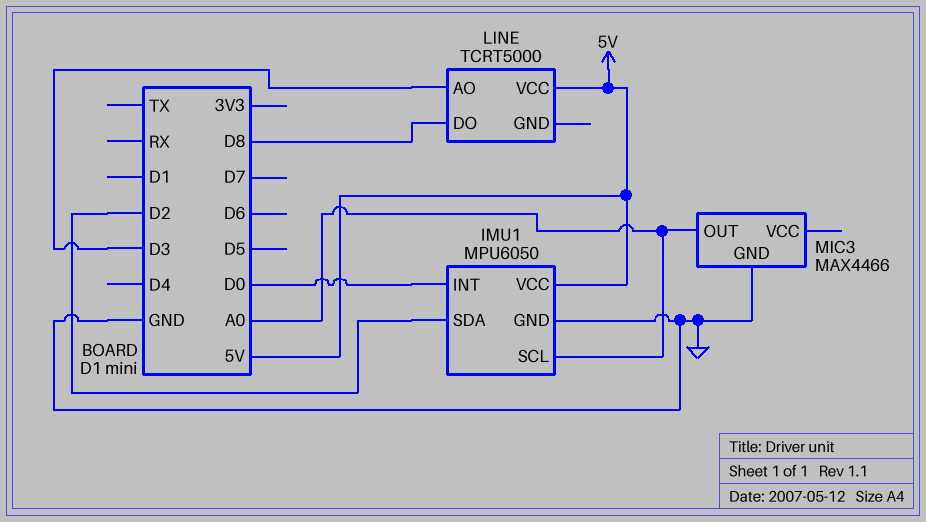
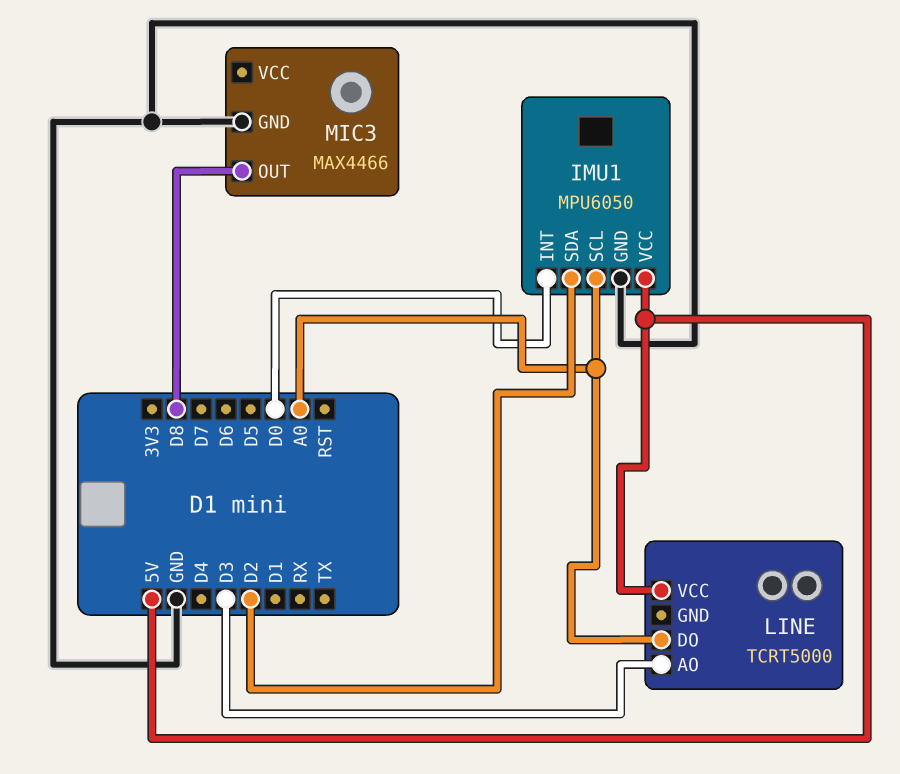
LINE pin DO: D8 -> A0
MIC3 pin OUT: A0 -> D8

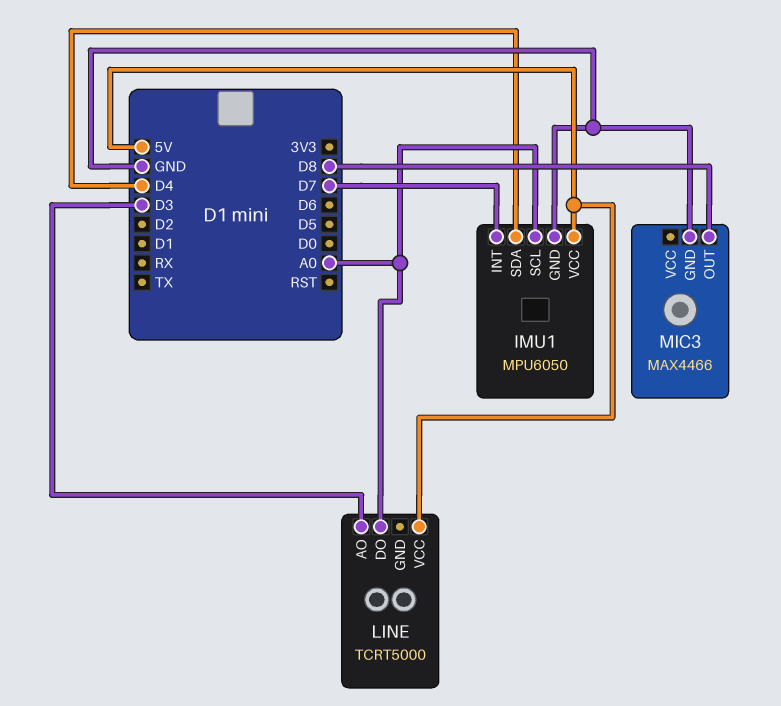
IMU1 pin INT: D0 -> D7
IMU1 pin SDA: D2 -> D4

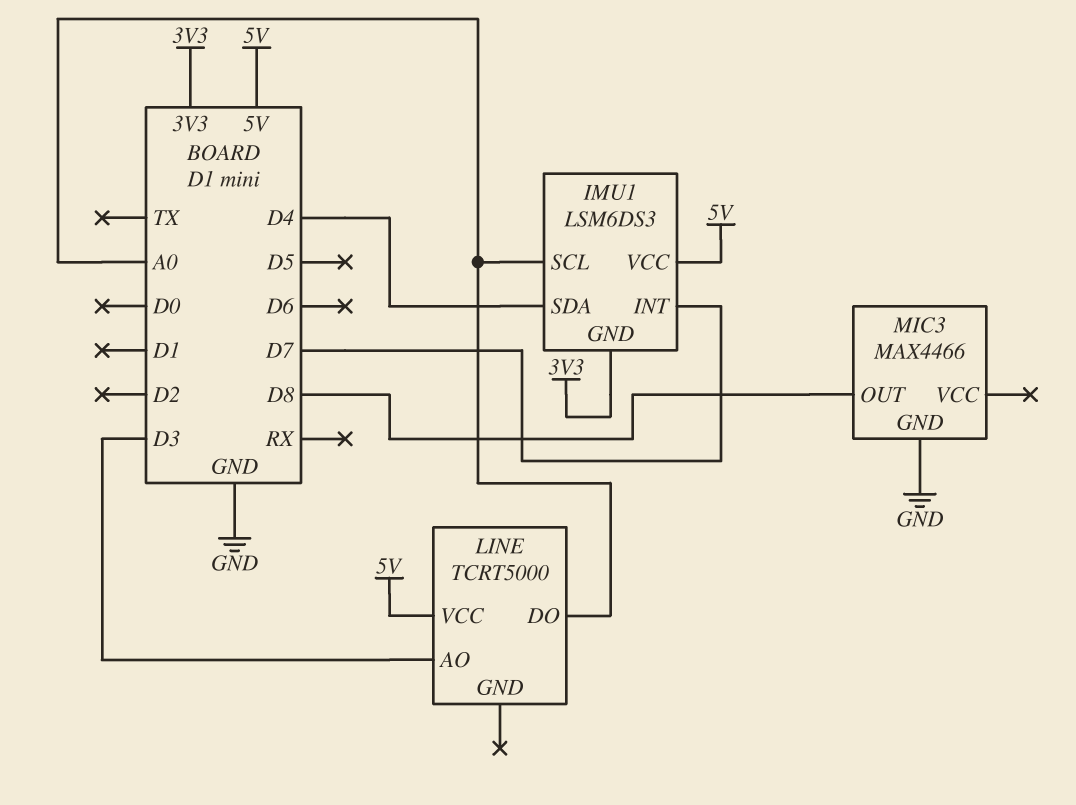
IMU1: MPU6050 -> LSM6DS3
IMU1 pin GND: GND -> 3V3

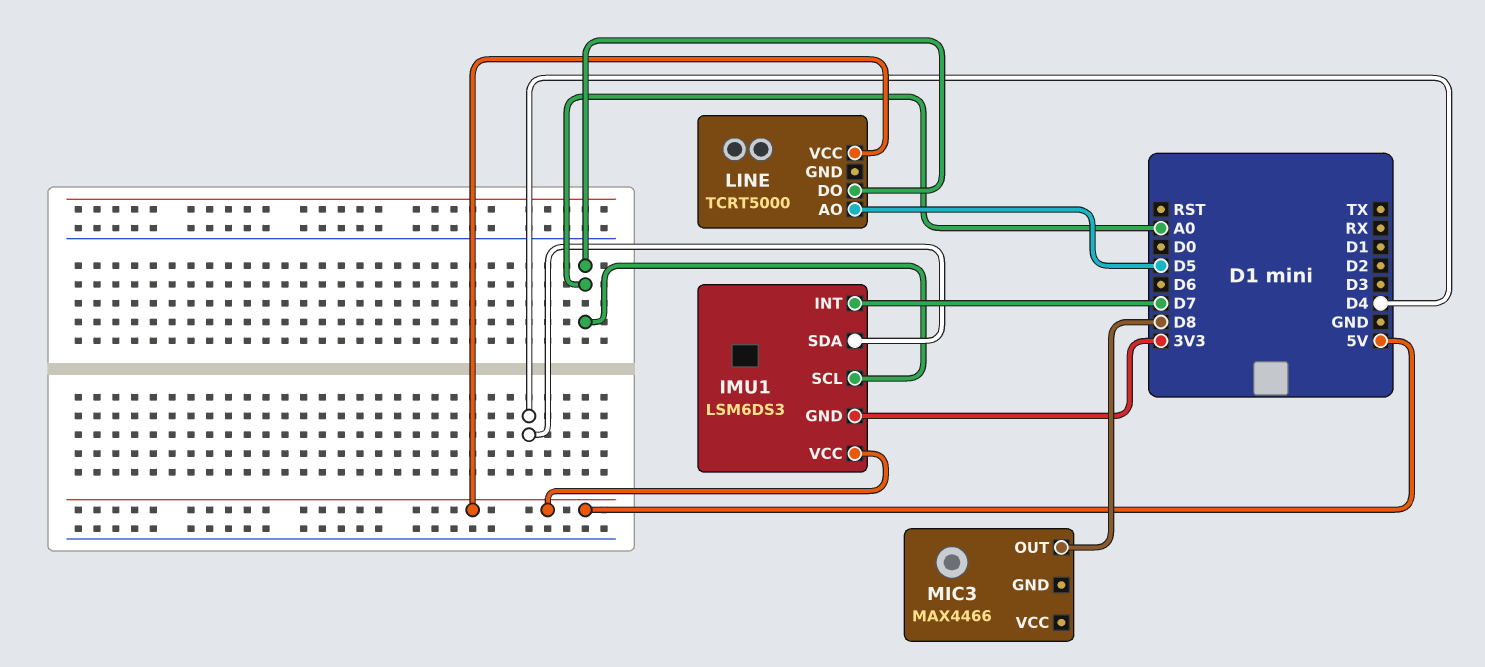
LINE pin AO: D3 -> D5
MIC3 pin GND: GND -> none

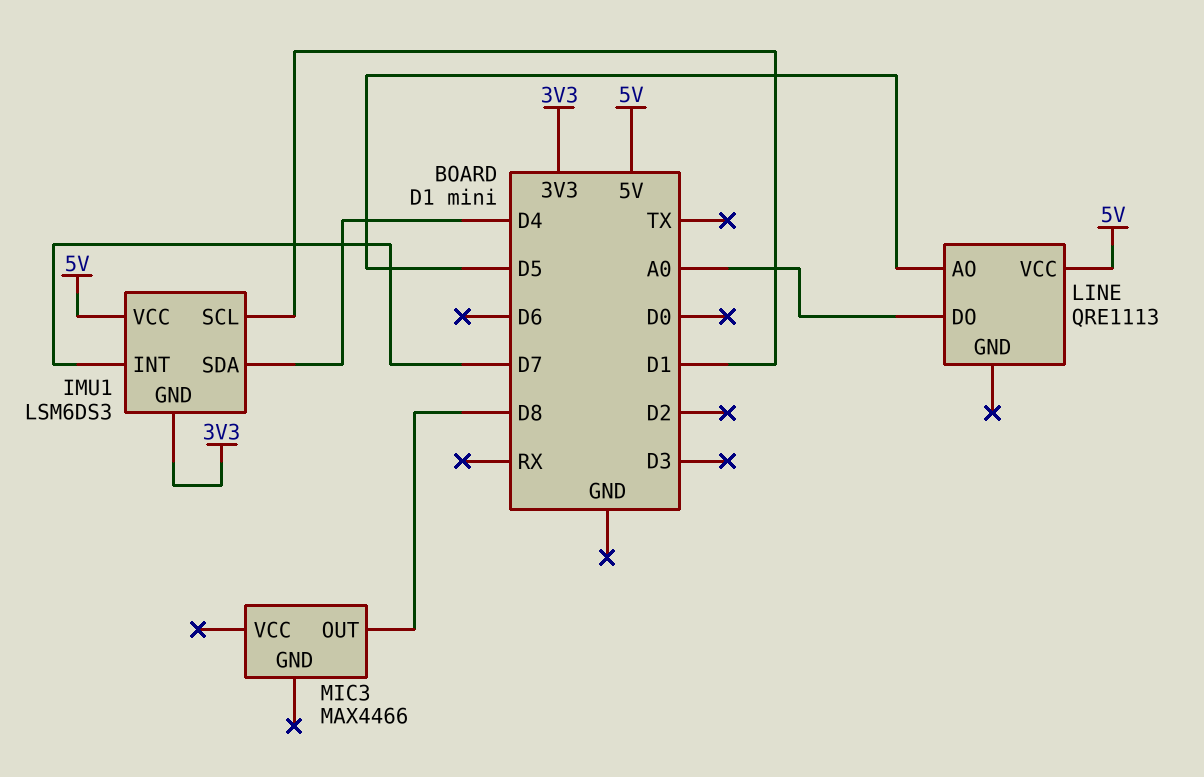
IMU1 pin SCL: A0 -> D1
LINE: TCRT5000 -> QRE1113

